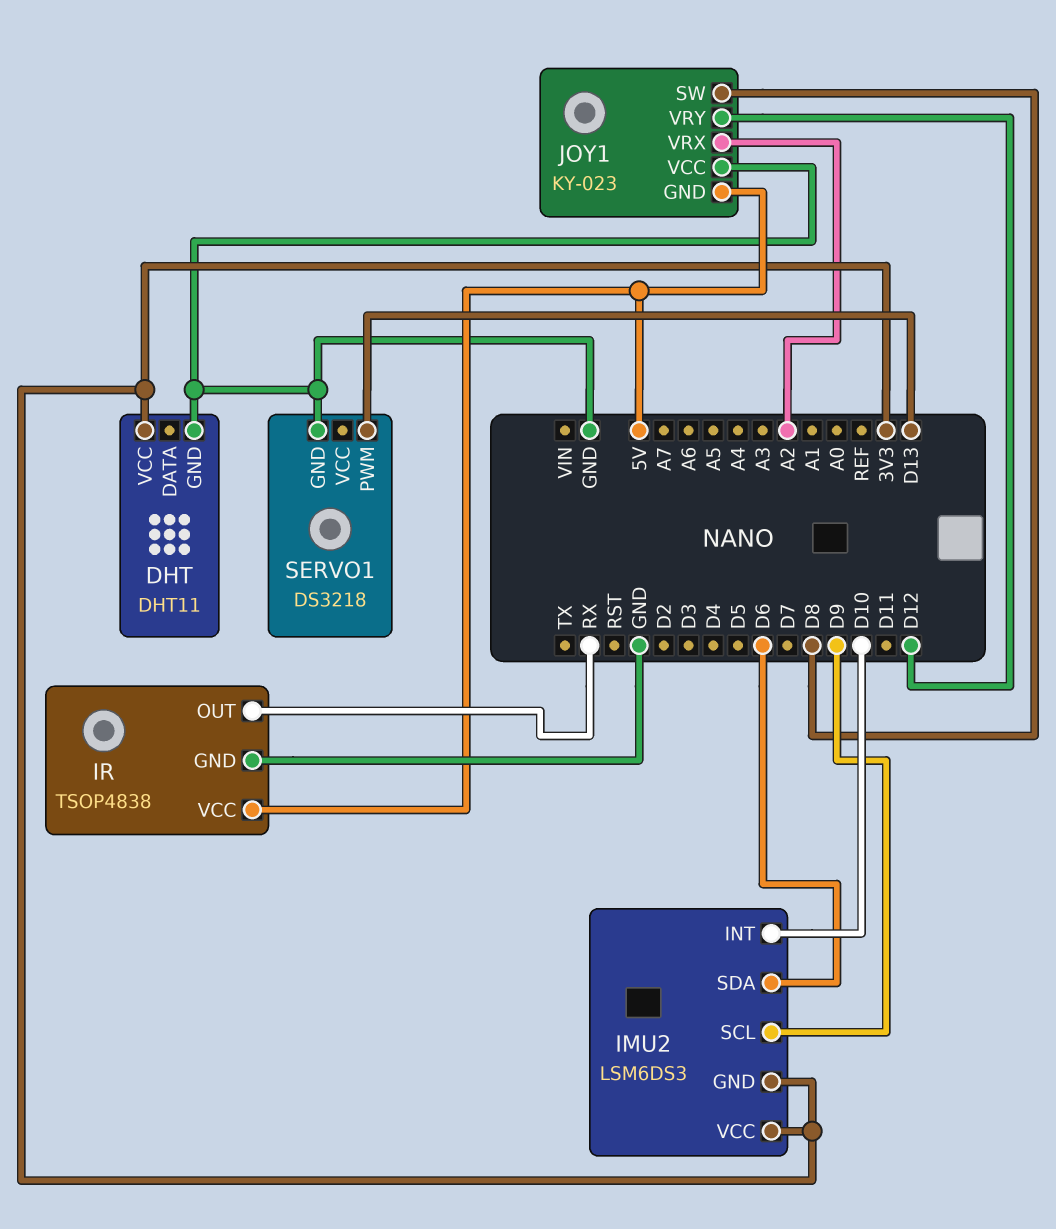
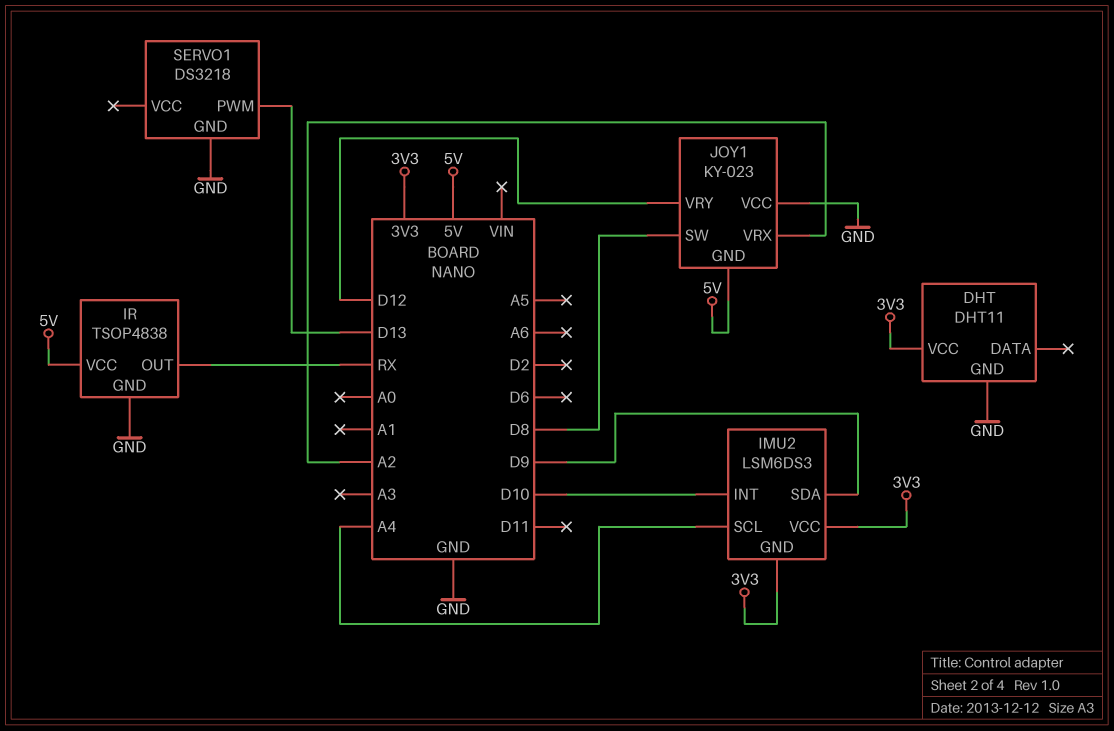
IMU2 pin SCL: D9 -> A4
IMU2 pin SDA: D6 -> D9

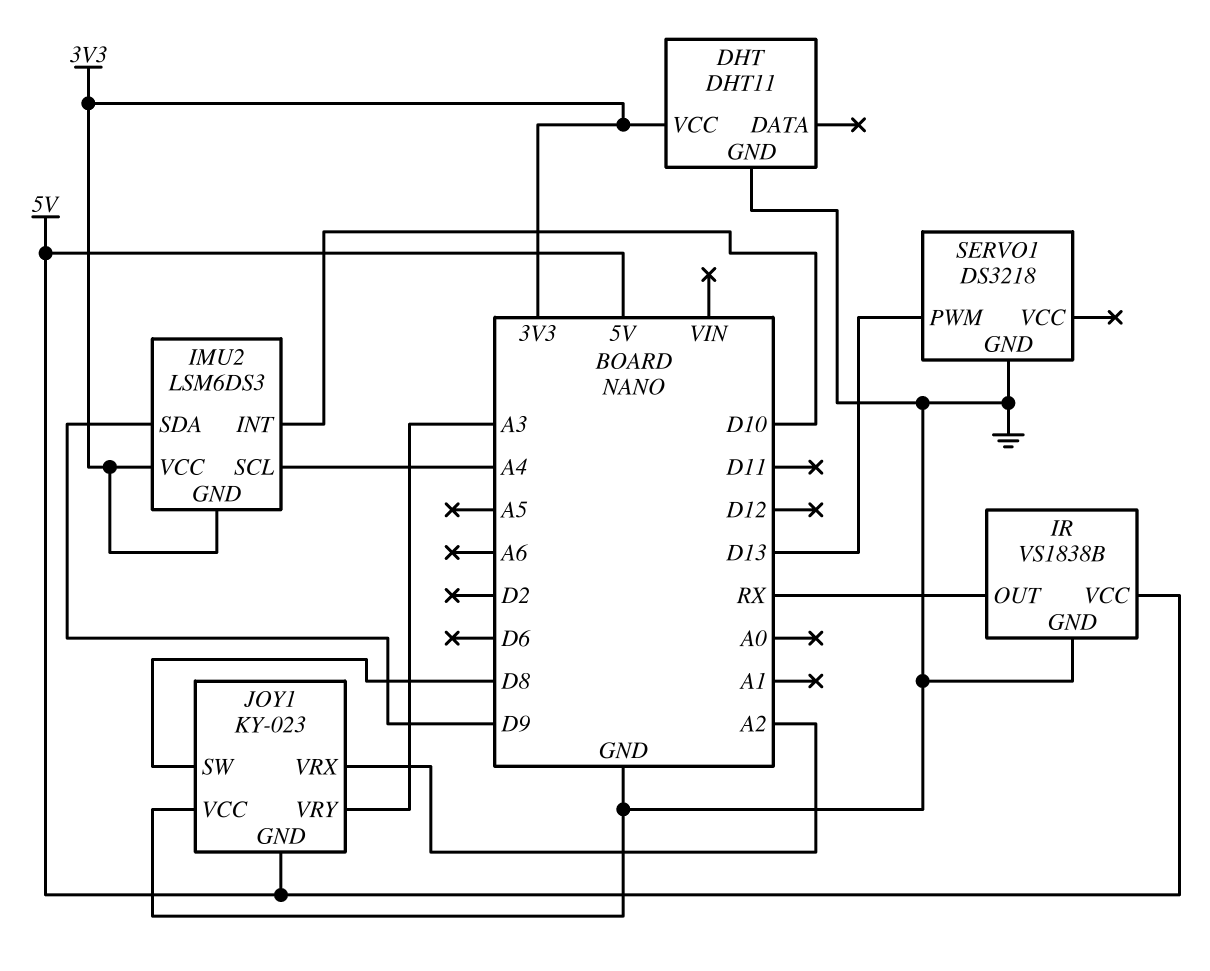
IR: TSOP4838 -> VS1838B
JOY1 pin VRY: D12 -> A3

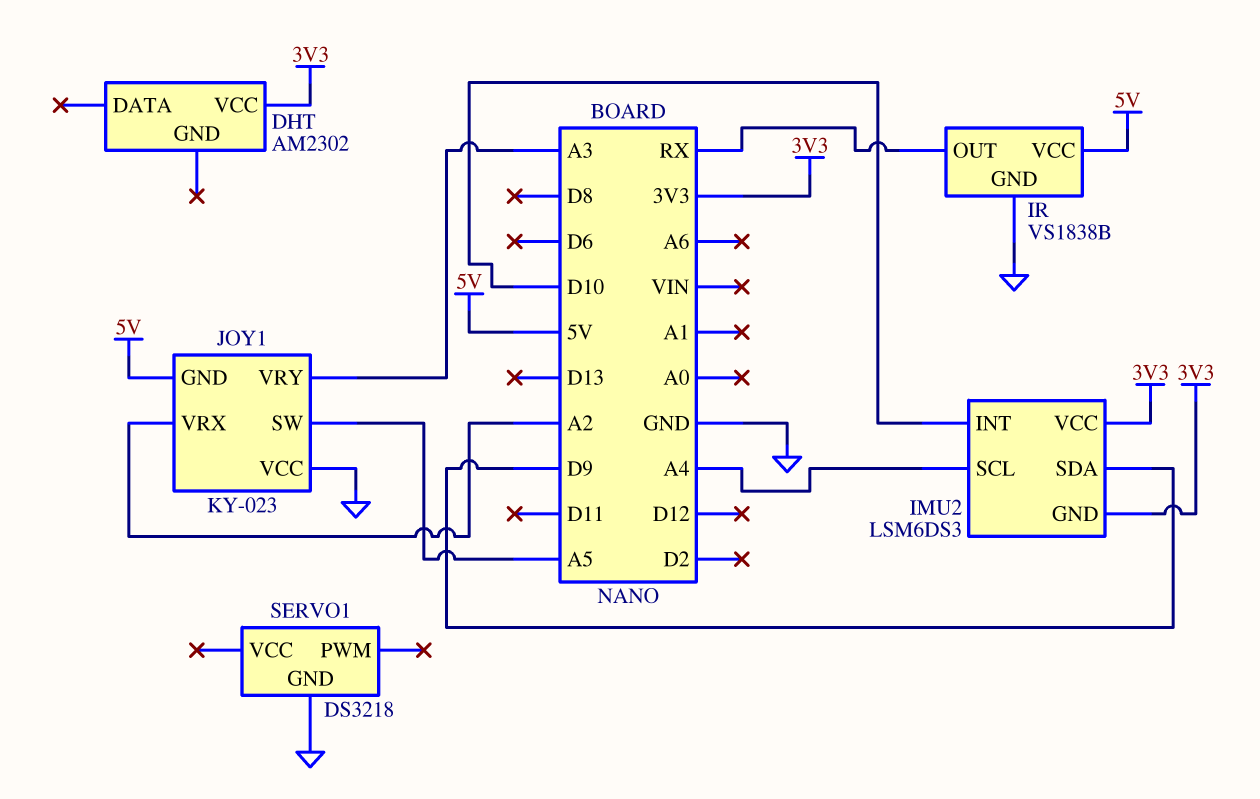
DHT: DHT11 -> AM2302
DHT pin GND: GND -> none
JOY1 pin SW: D8 -> A5
SERVO1 pin PWM: D13 -> none

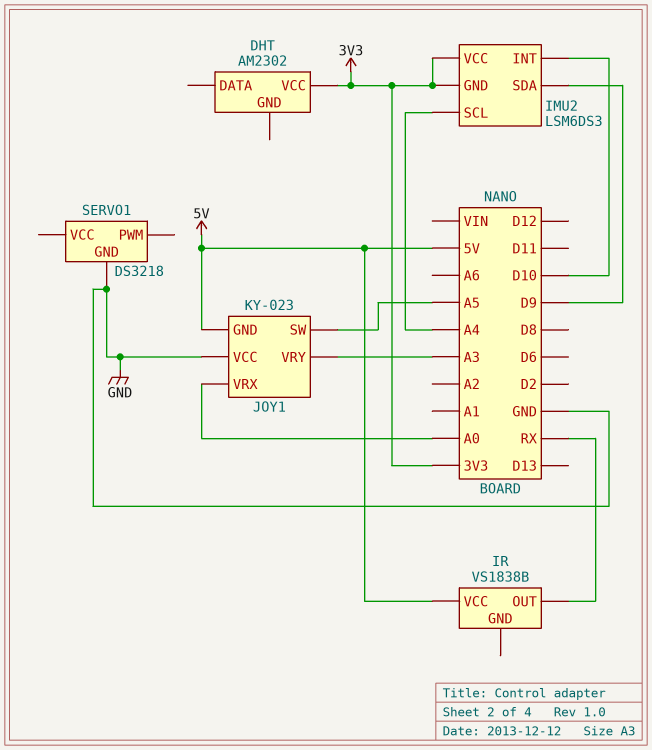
IR pin GND: GND -> none
JOY1 pin VRX: A2 -> A0

